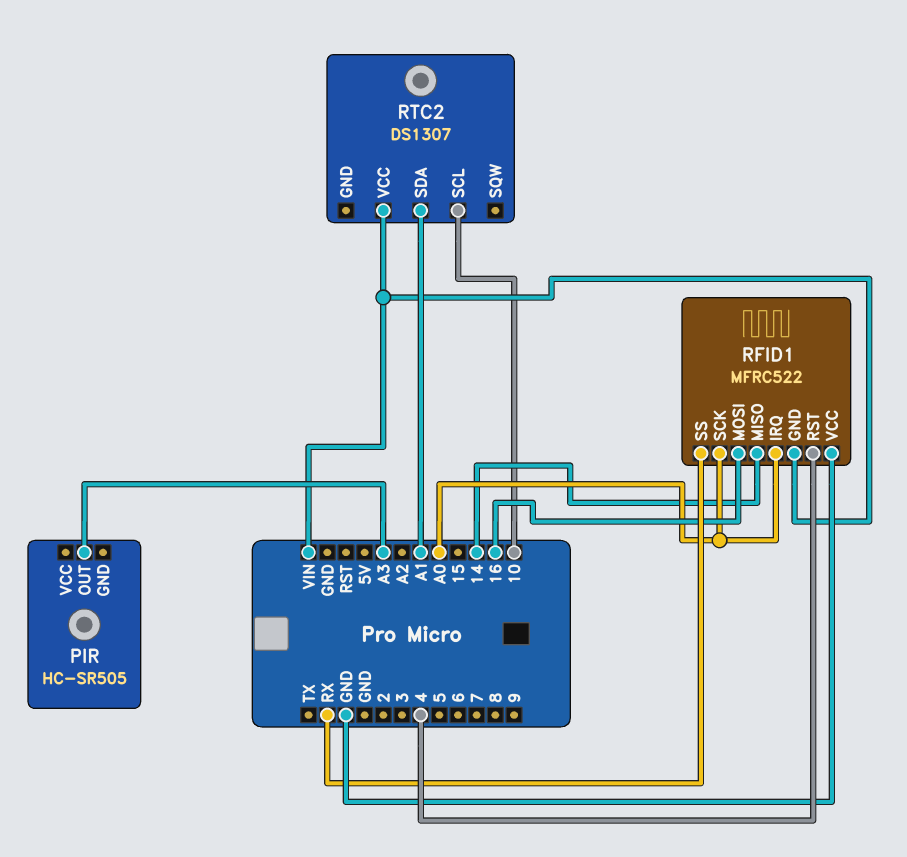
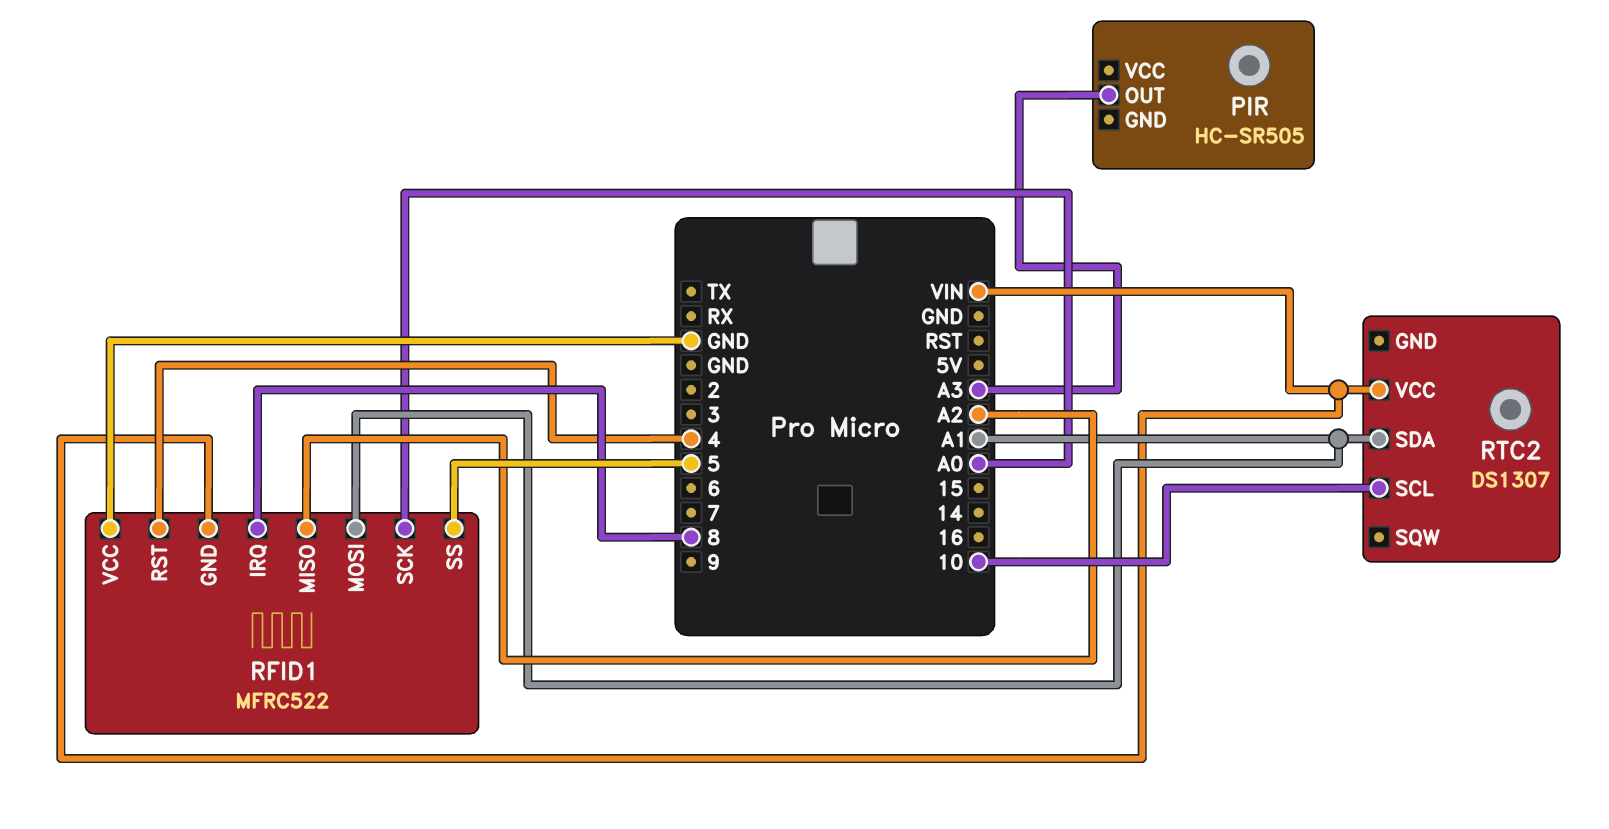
RFID1 pin IRQ: A0 -> 8
RFID1 pin MISO: 14 -> A2
RFID1 pin MOSI: 16 -> A1
RFID1 pin SS: RX -> 5

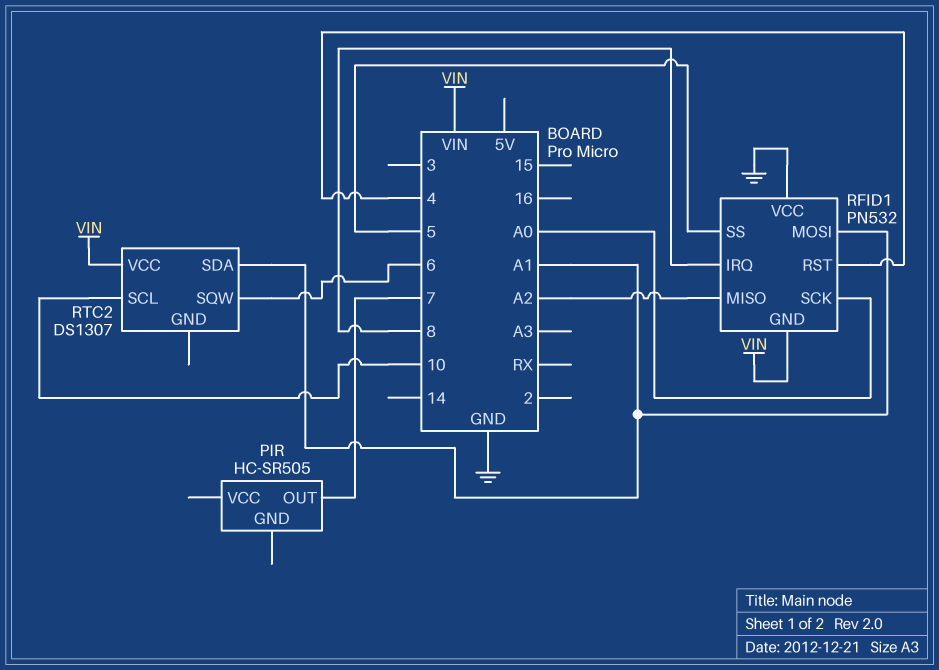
PIR pin OUT: A3 -> 7
RFID1: MFRC522 -> PN532
RTC2 pin SQW: none -> 6

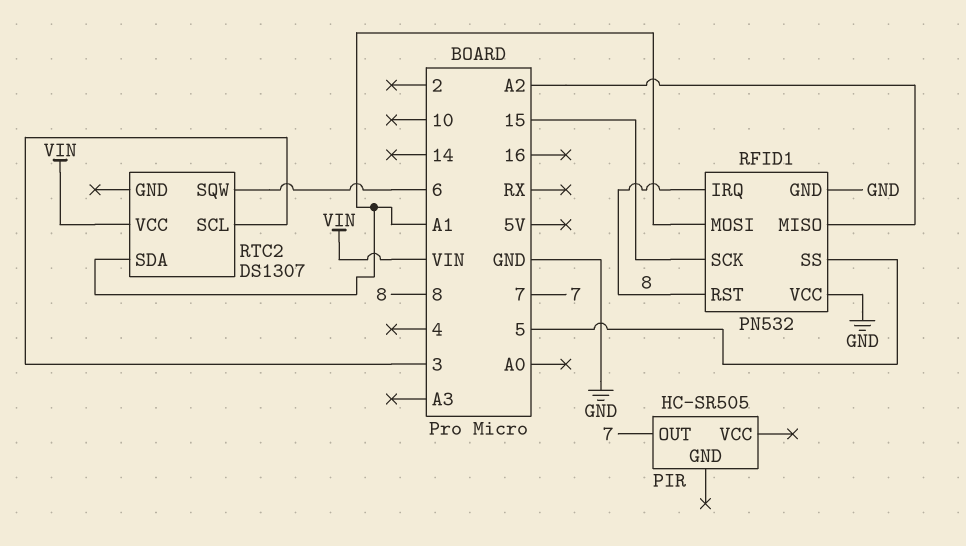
RFID1 pin GND: VIN -> GND
RFID1 pin RST: 4 -> 8
RFID1 pin SCK: A0 -> 15
RTC2 pin SCL: 10 -> 3

